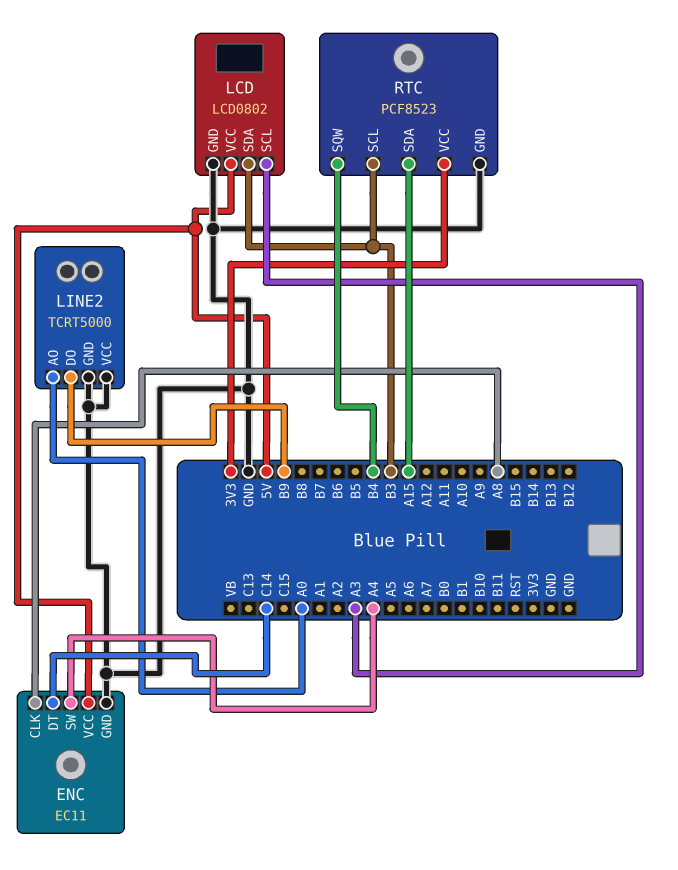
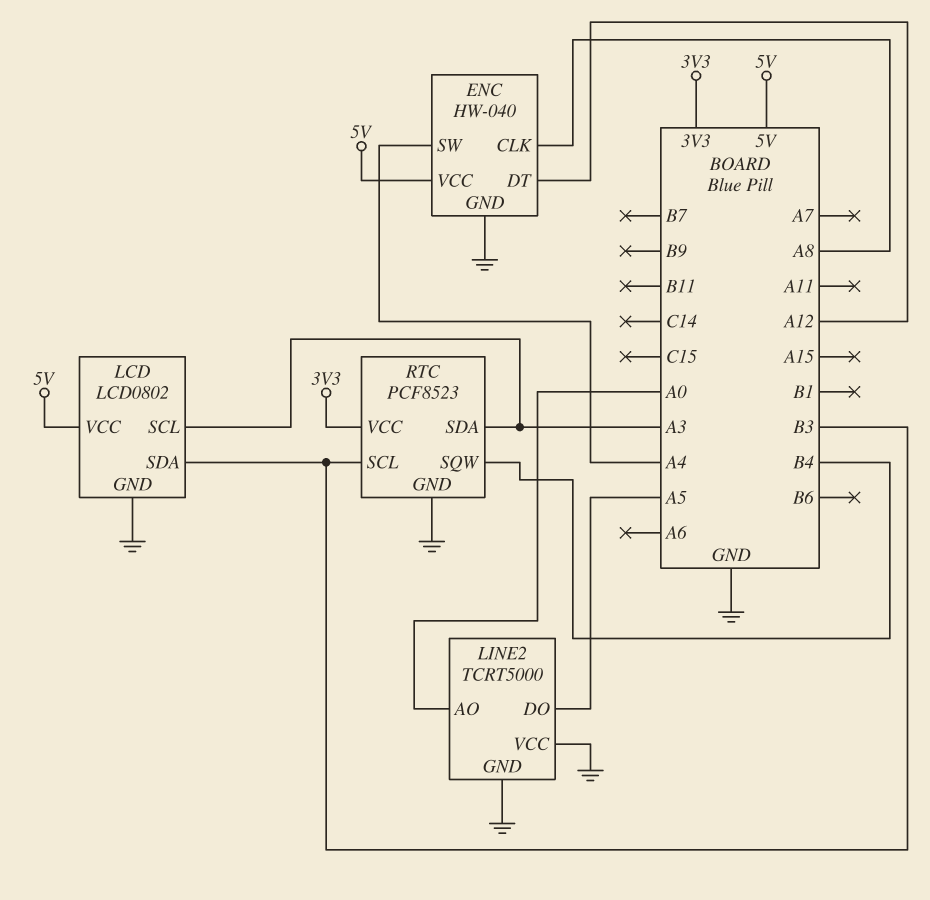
ENC: EC11 -> HW-040
ENC pin DT: C14 -> A12
LINE2 pin DO: B9 -> A5
RTC pin SDA: A15 -> A3

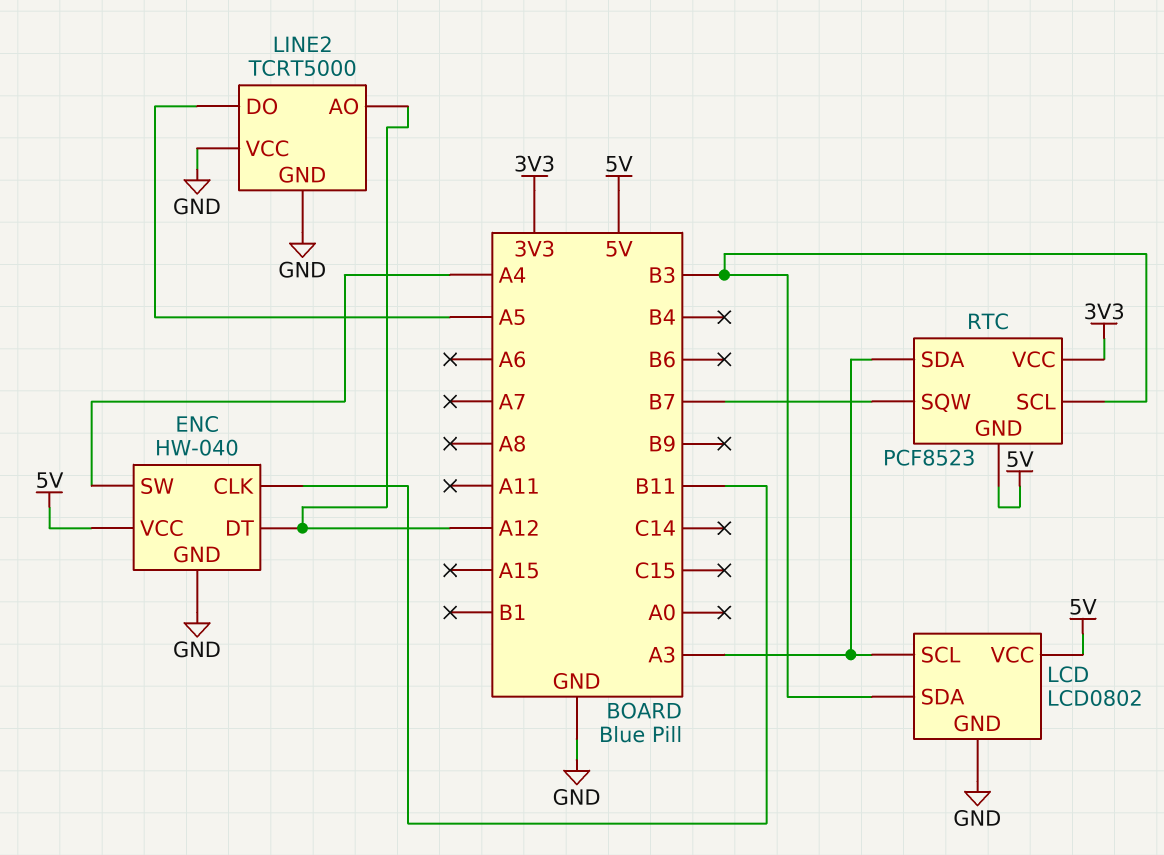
ENC pin CLK: A8 -> B11
LINE2 pin AO: A0 -> A12
RTC pin GND: GND -> 5V
RTC pin SQW: B4 -> B7

